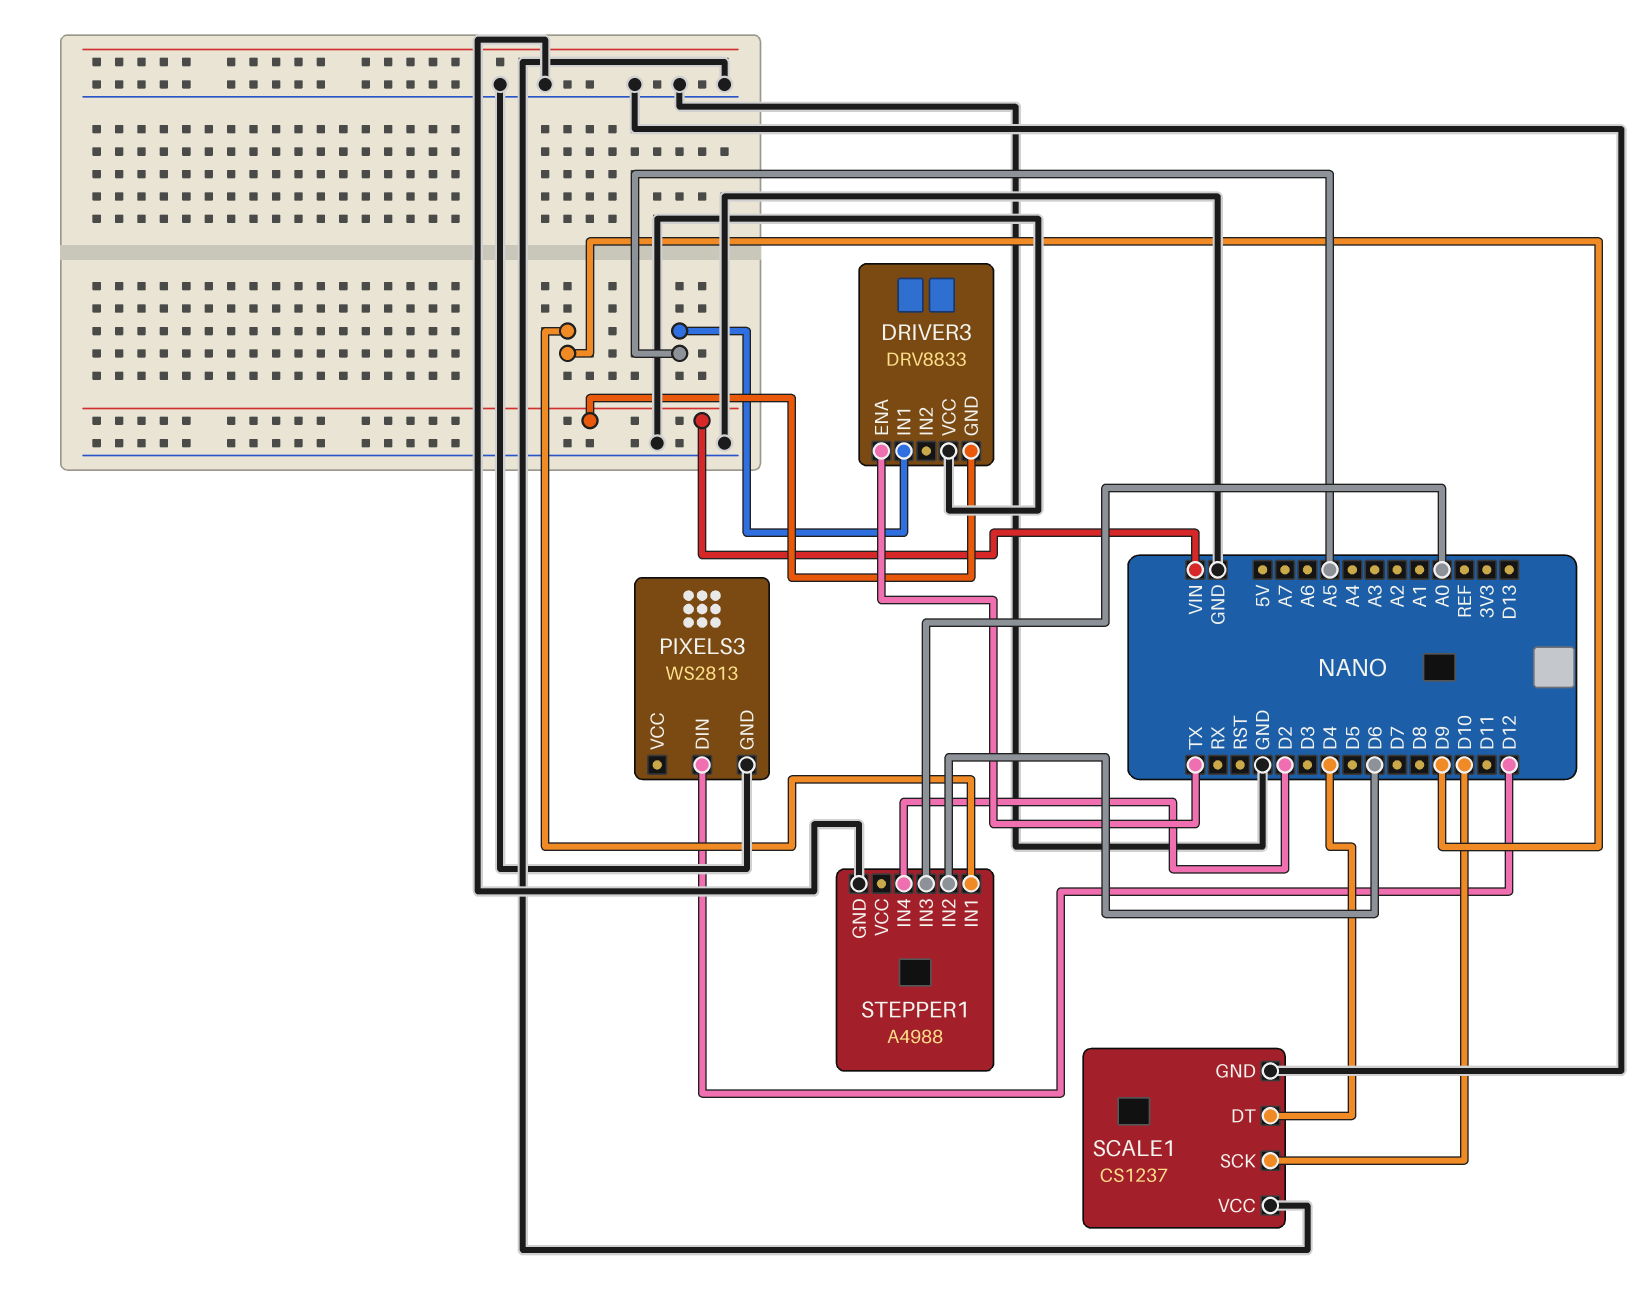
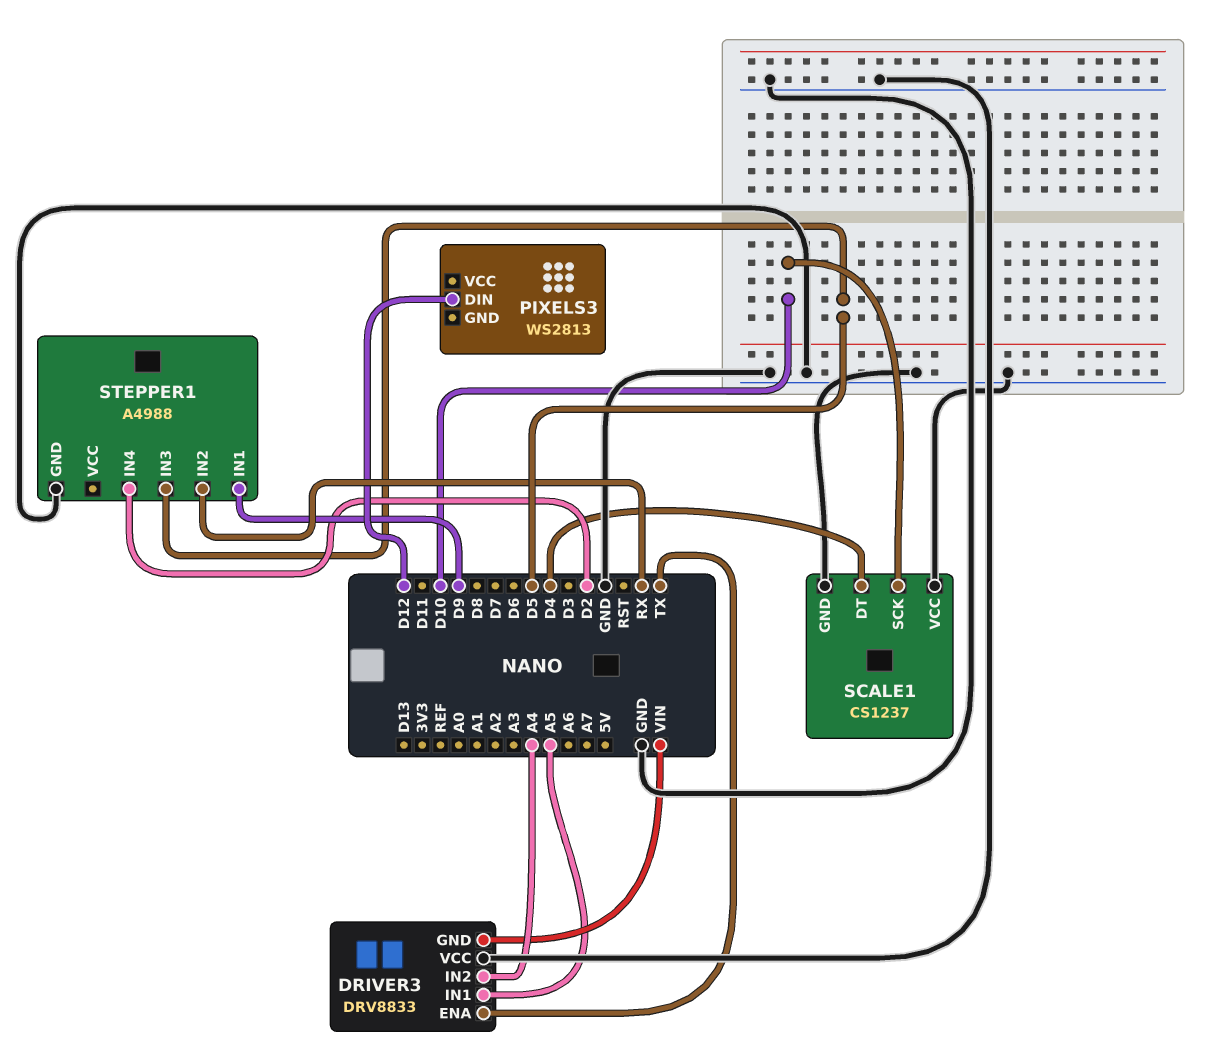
DRIVER3 pin IN2: none -> A4
PIXELS3 pin GND: GND -> none
STEPPER1 pin IN2: D6 -> RX
STEPPER1 pin IN3: A0 -> D5

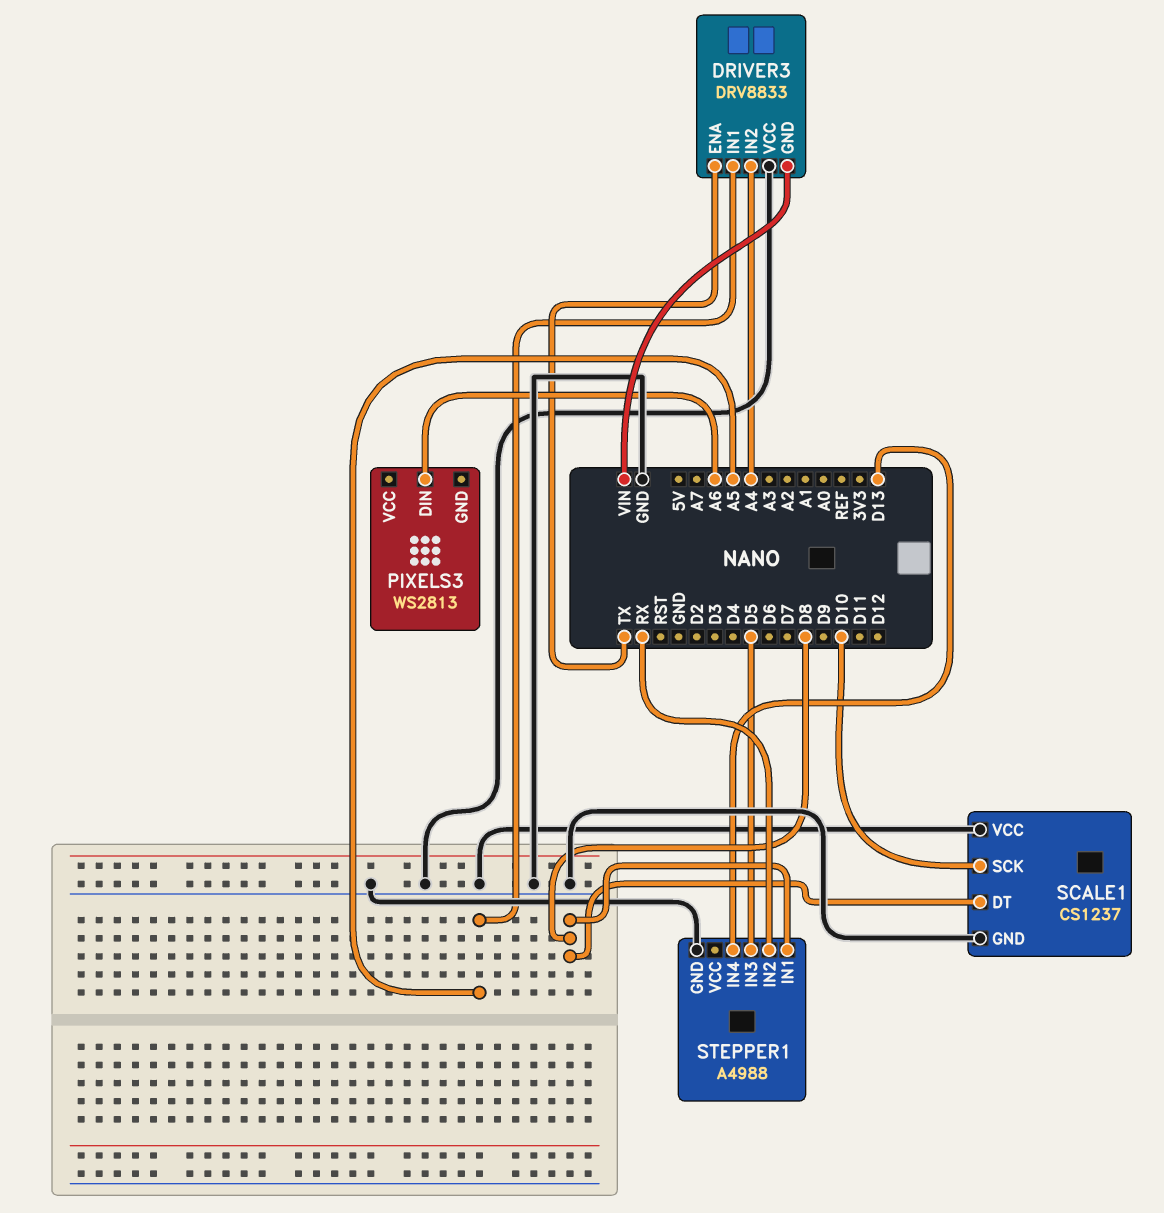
PIXELS3 pin DIN: D12 -> A6
SCALE1 pin DT: D4 -> D8
STEPPER1 pin IN1: D9 -> D8
STEPPER1 pin IN4: D2 -> D13

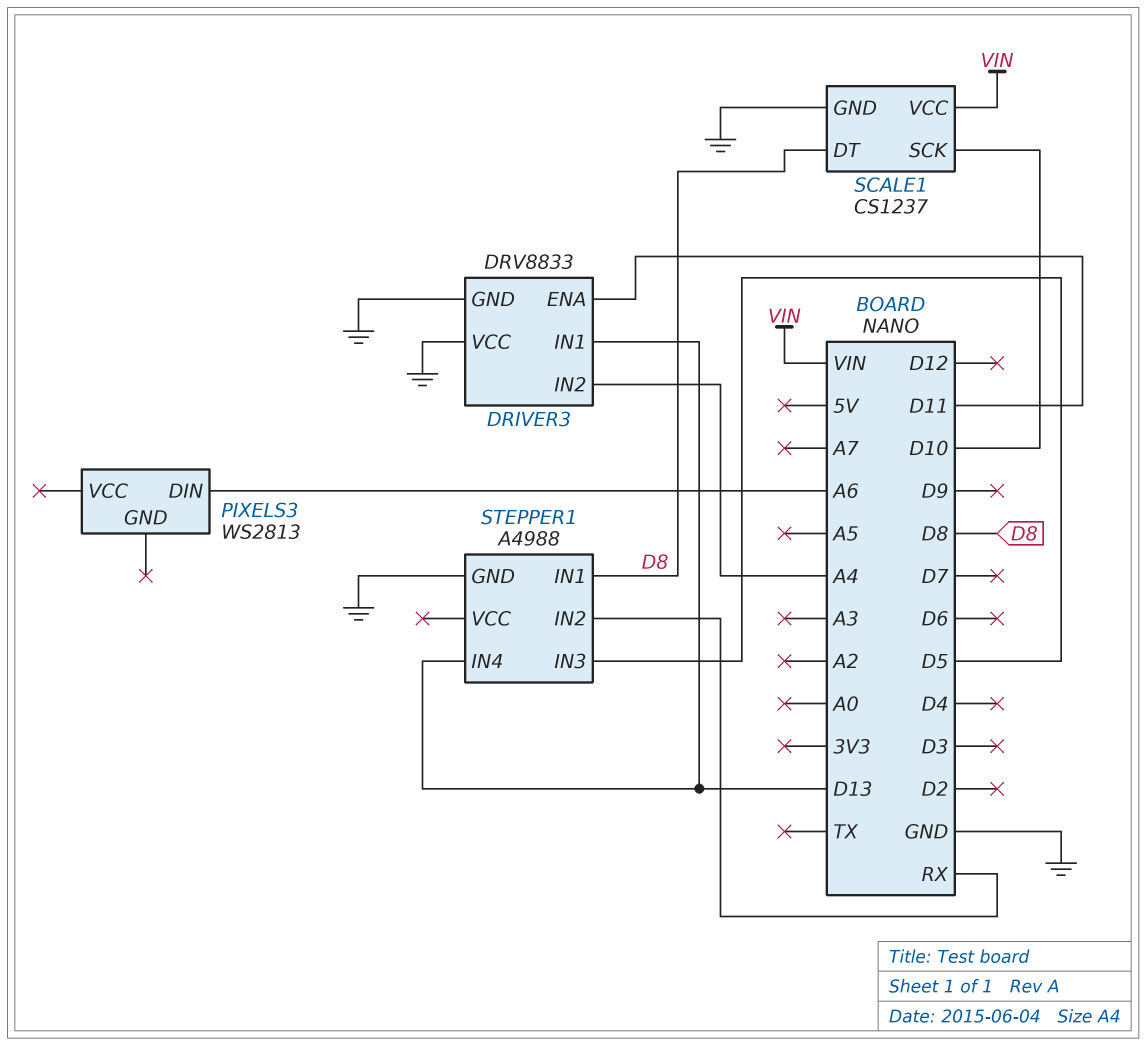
DRIVER3 pin ENA: TX -> D11
DRIVER3 pin GND: VIN -> GND
DRIVER3 pin IN1: A5 -> D13
SCALE1 pin VCC: GND -> VIN

